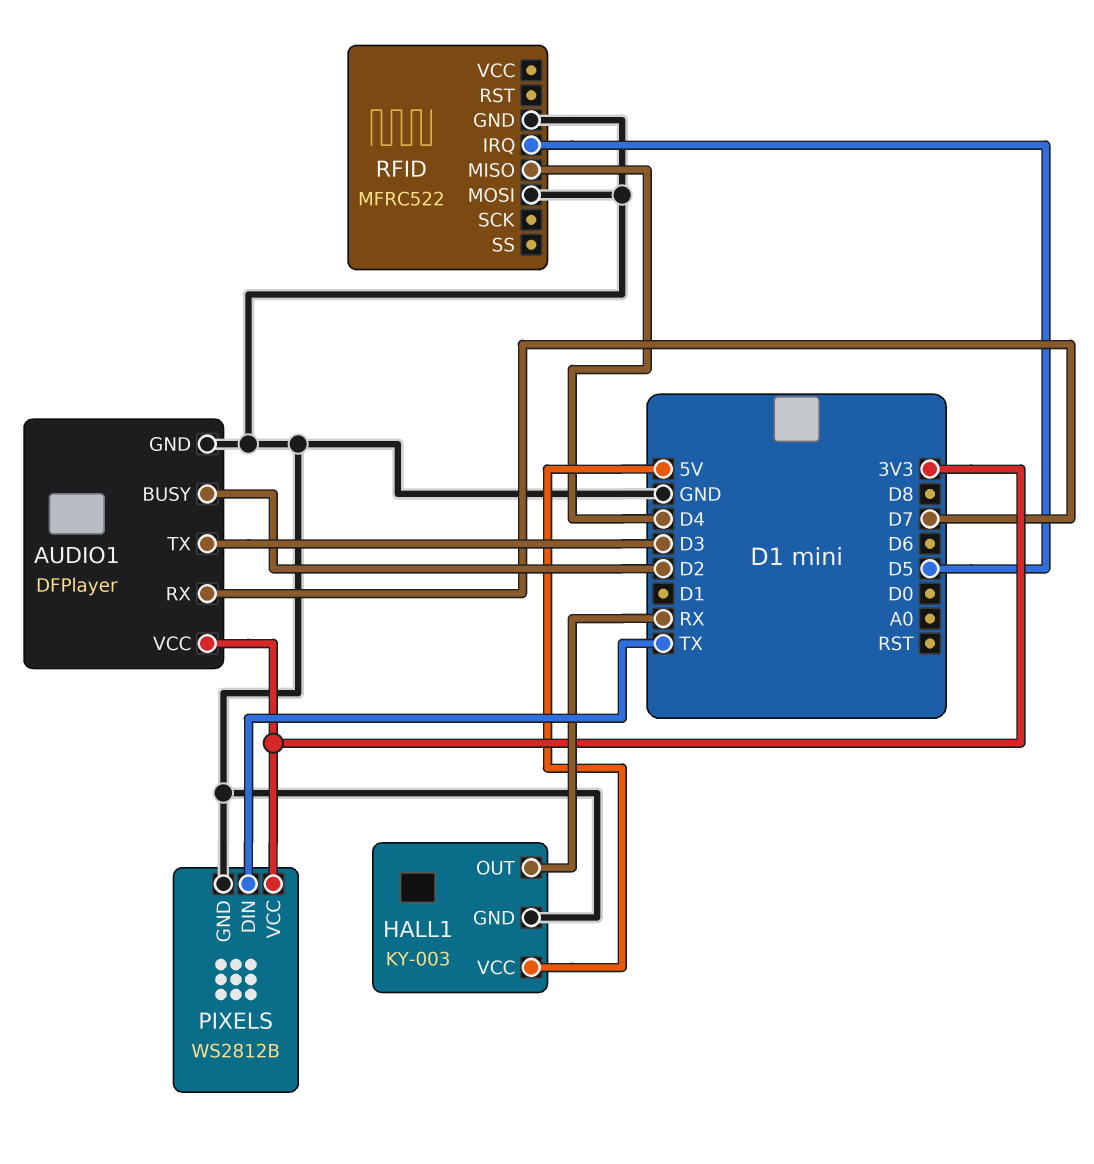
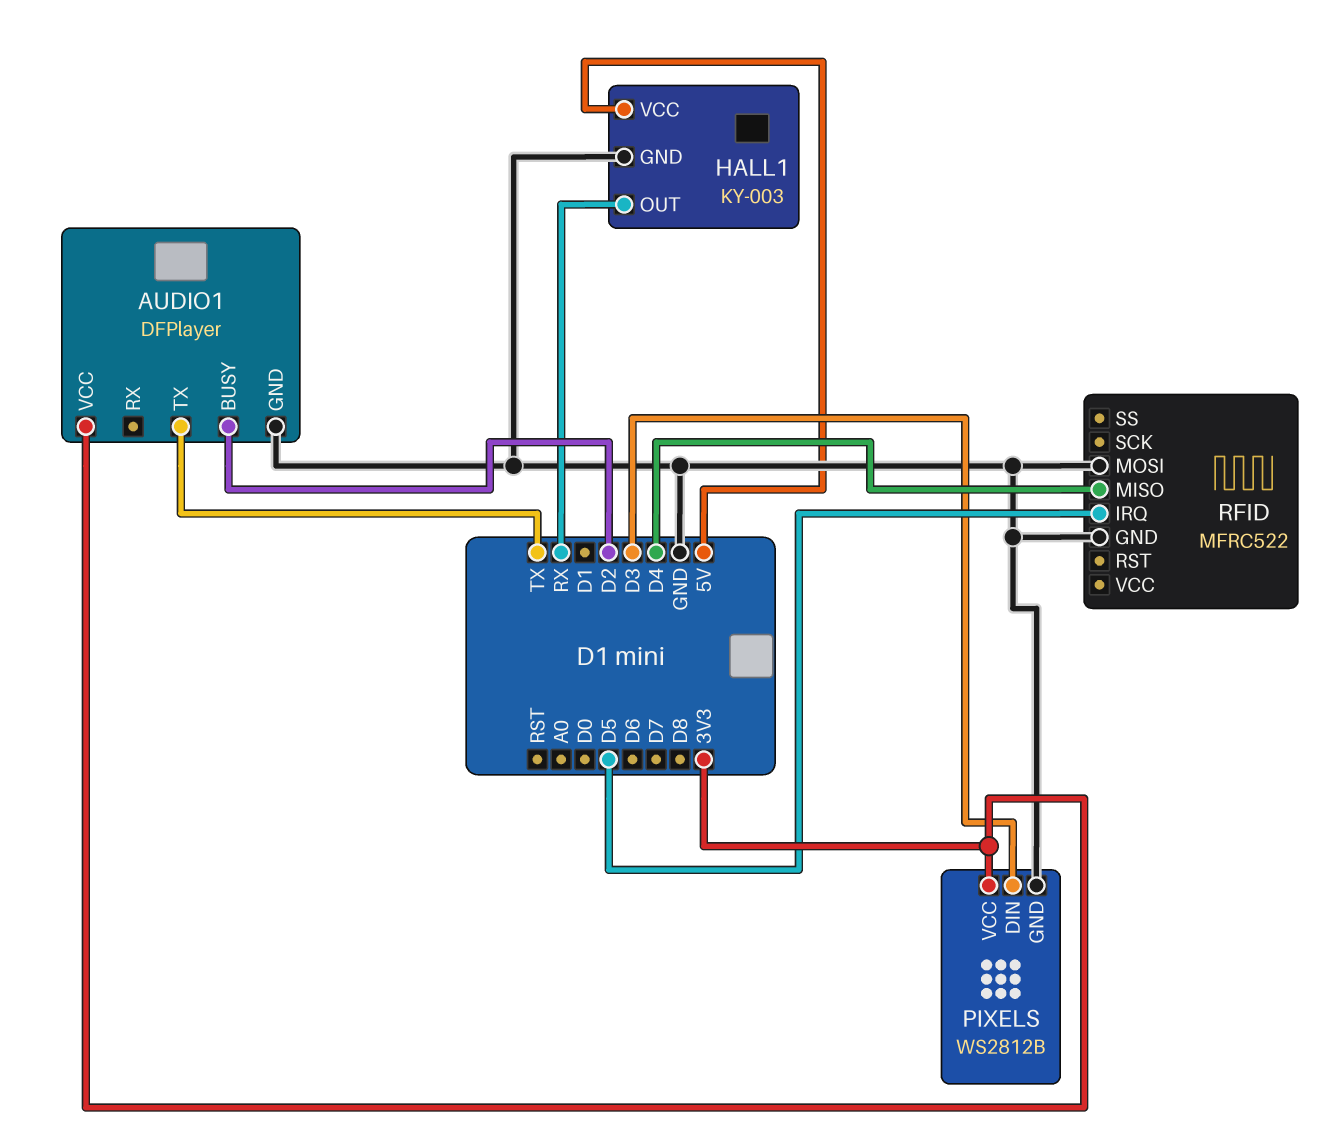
AUDIO1 pin RX: D7 -> none
AUDIO1 pin TX: D3 -> TX
PIXELS pin DIN: TX -> D3

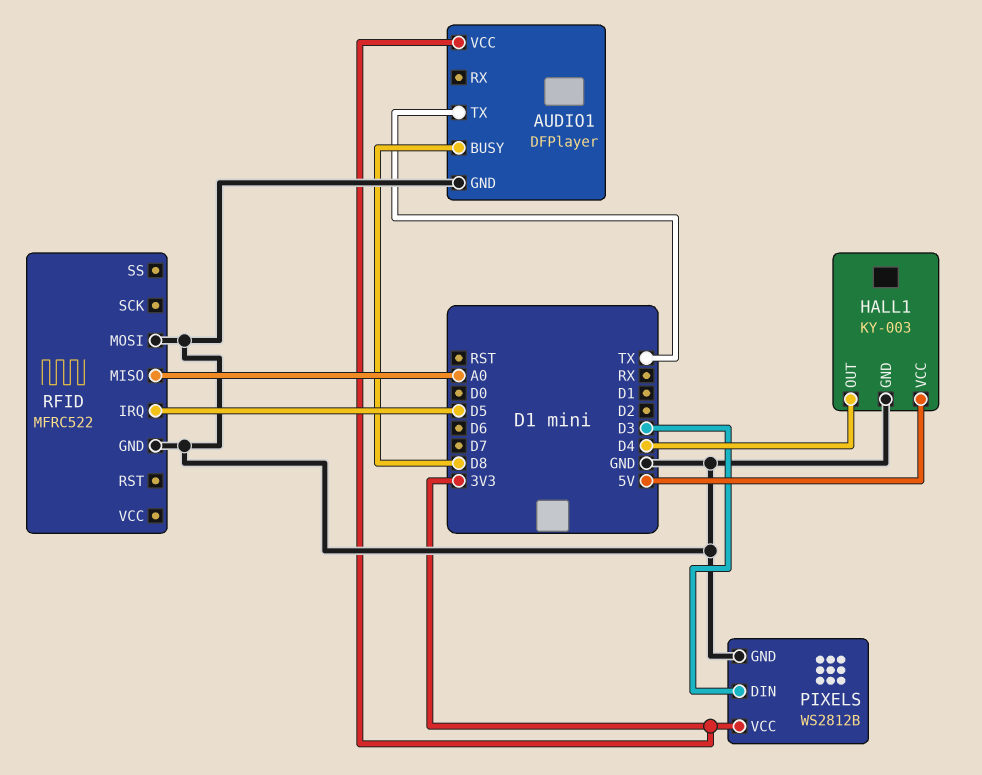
AUDIO1 pin BUSY: D2 -> D8
HALL1 pin OUT: RX -> D4
RFID pin MISO: D4 -> A0

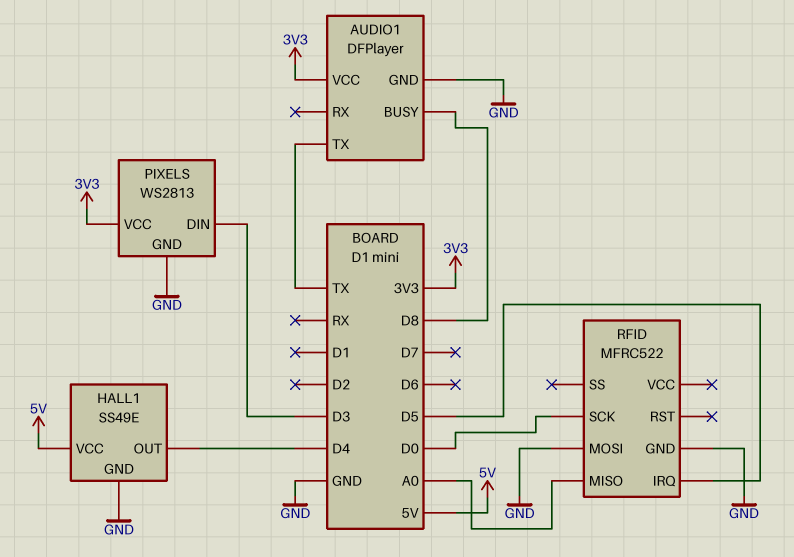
HALL1: KY-003 -> SS49E
PIXELS: WS2812B -> WS2813
RFID pin SCK: none -> D0

